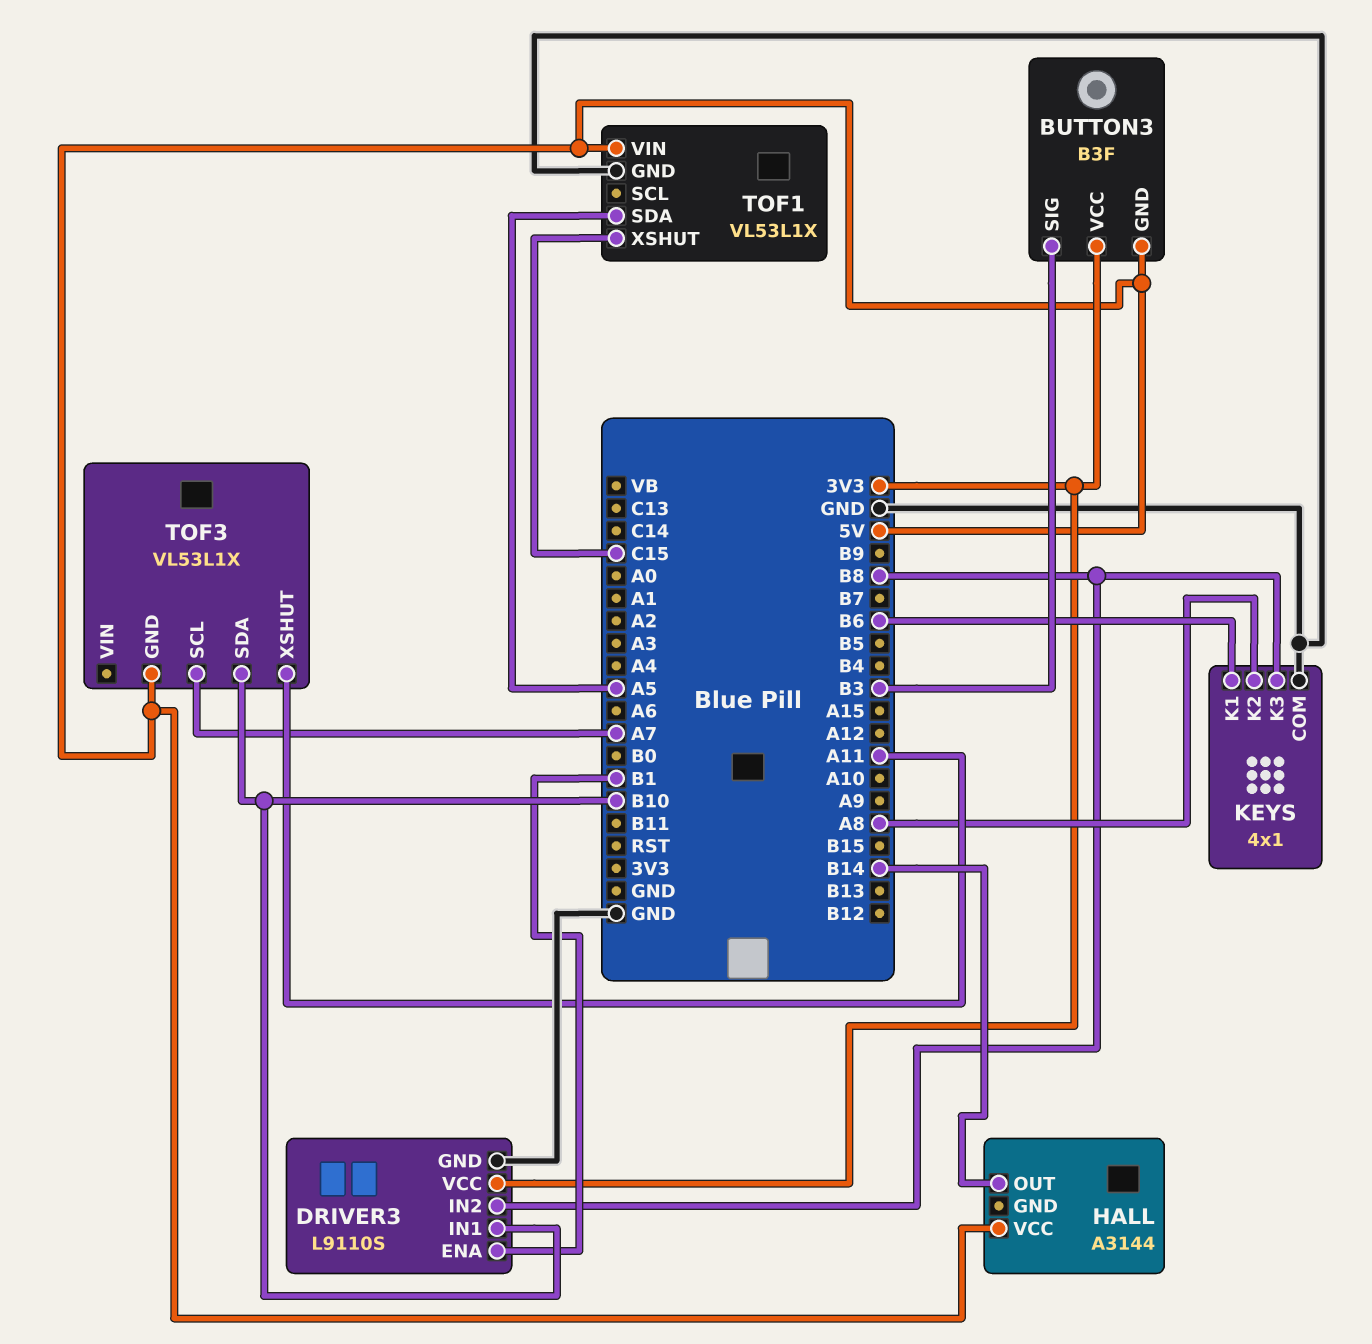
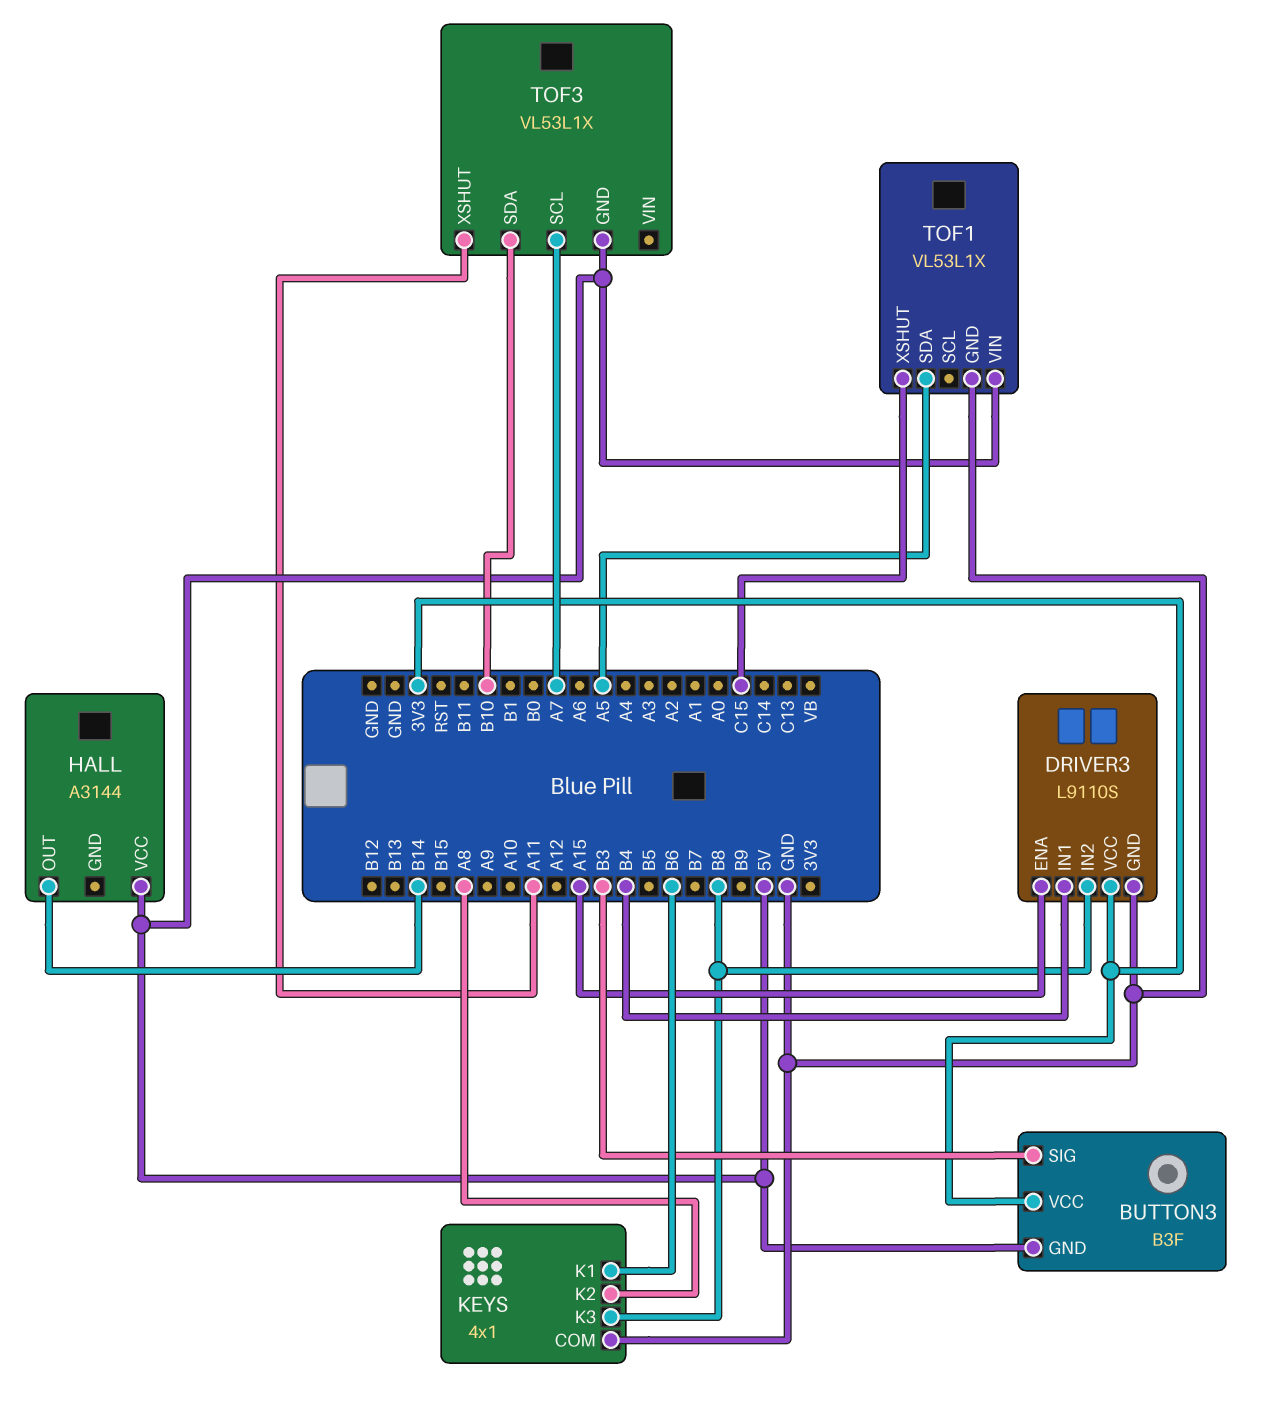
DRIVER3 pin ENA: B1 -> A15
DRIVER3 pin IN1: B10 -> B4

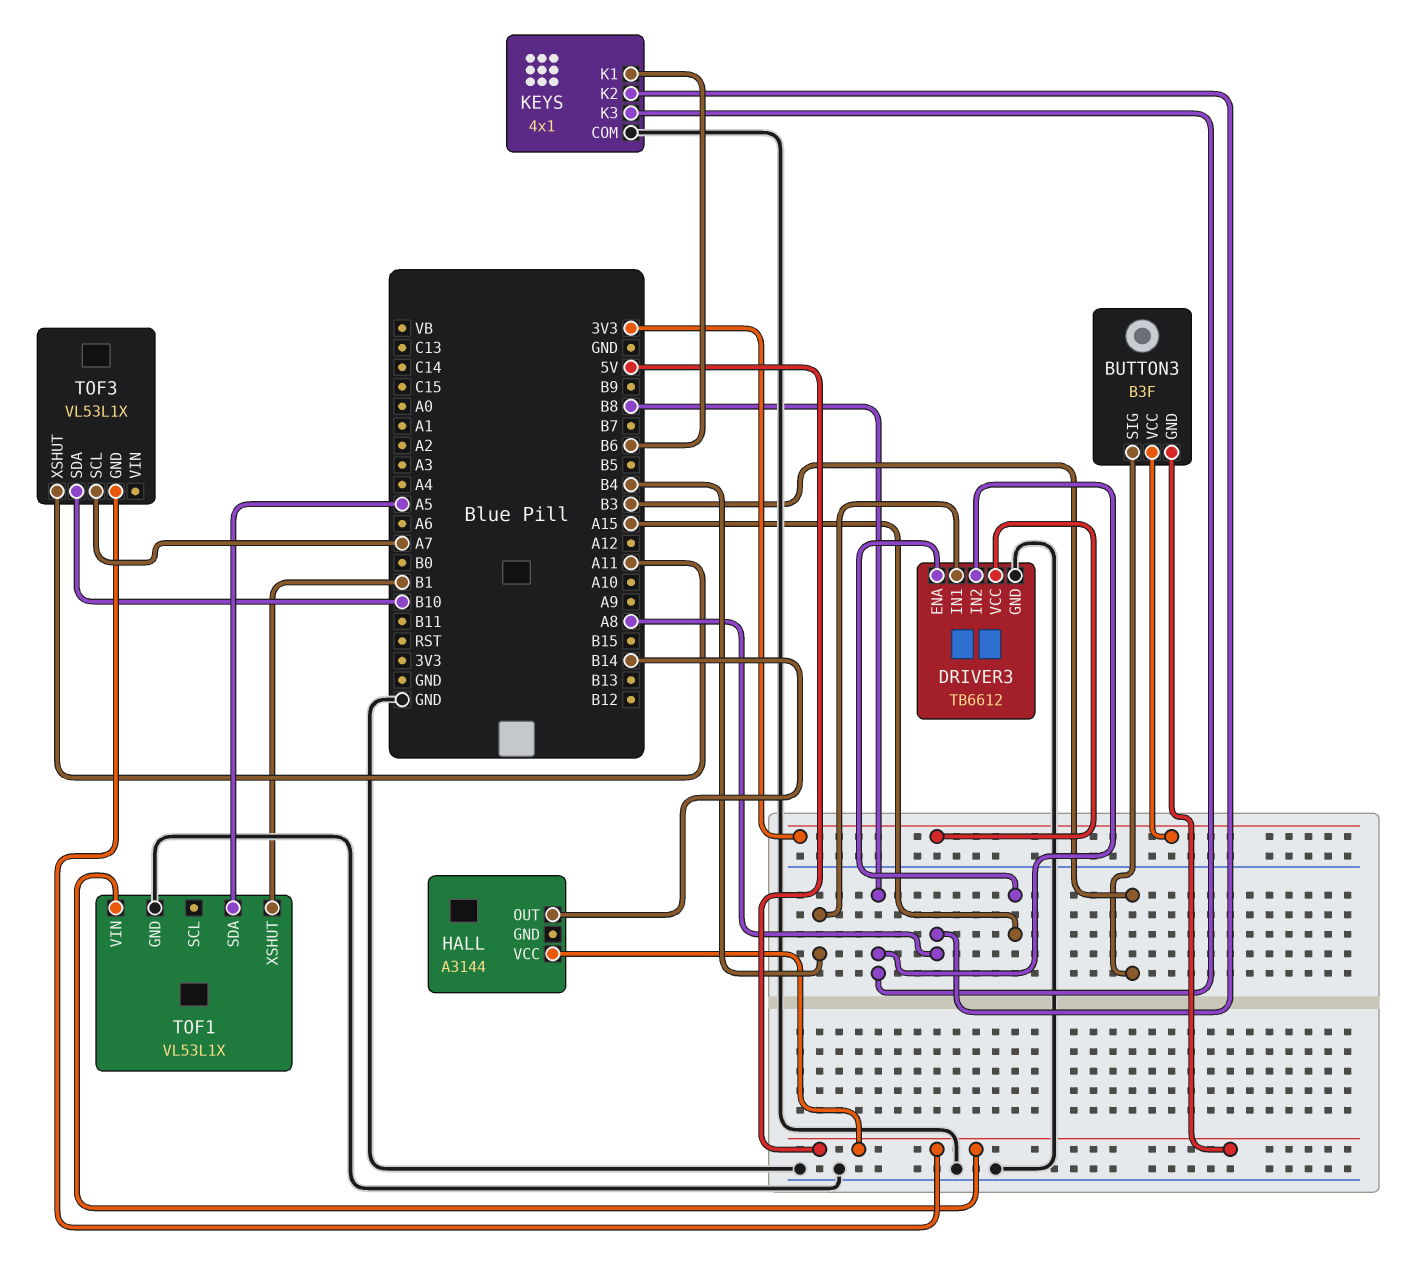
DRIVER3: L9110S -> TB6612
TOF1 pin XSHUT: C15 -> B1

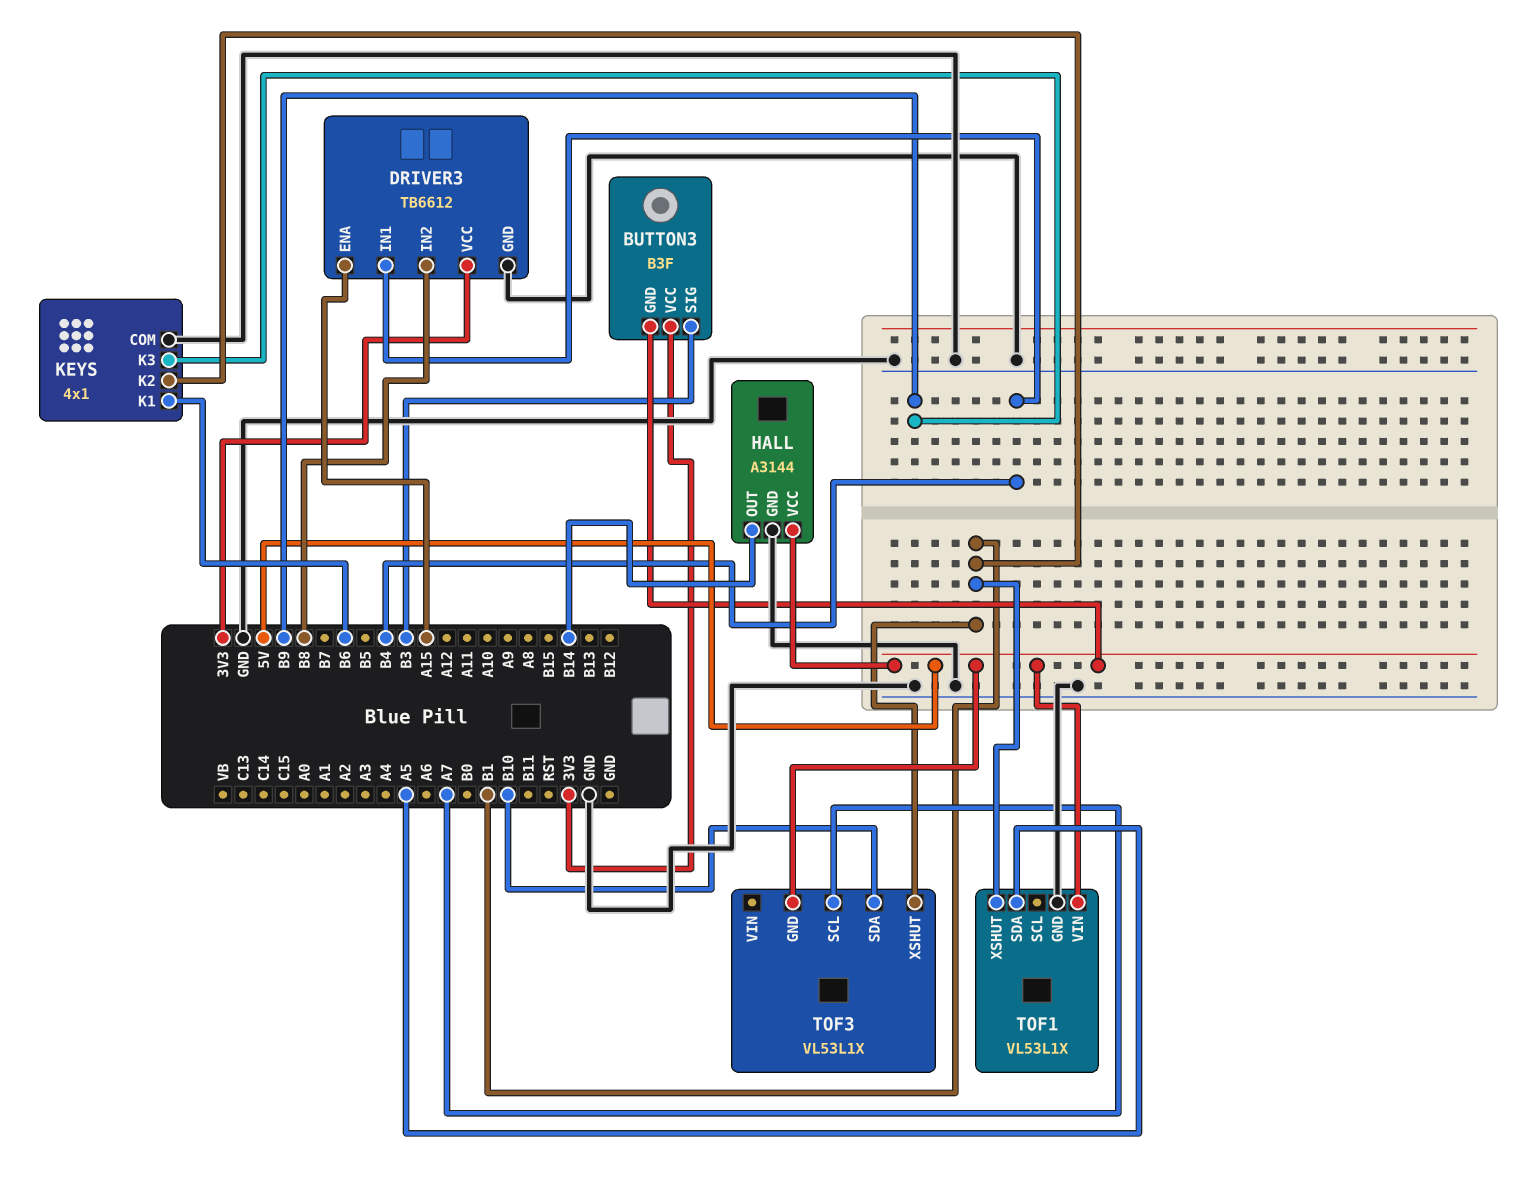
HALL pin GND: none -> GND
KEYS pin K2: A8 -> B1
KEYS pin K3: B8 -> B9
TOF3 pin XSHUT: A11 -> B1

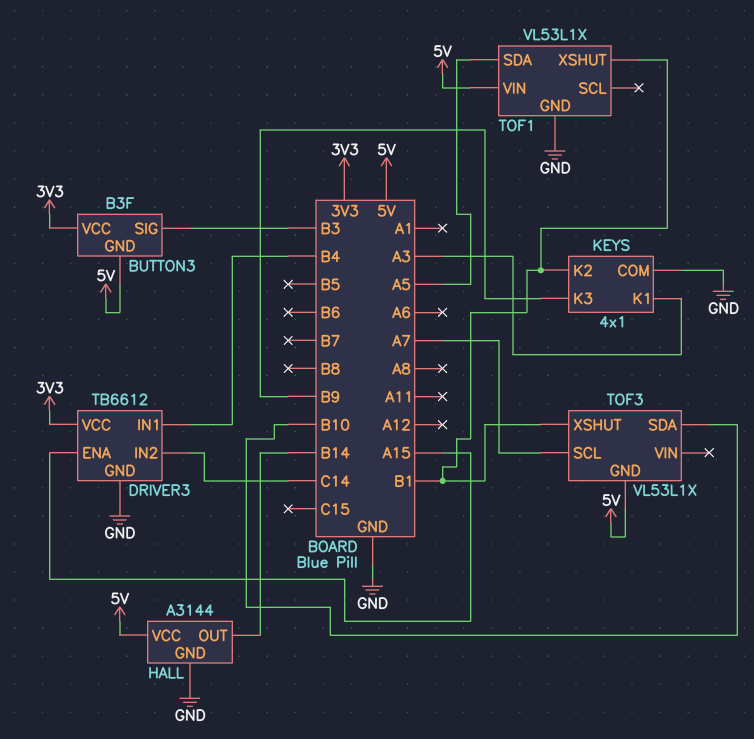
DRIVER3 pin IN2: B8 -> C14
KEYS pin K1: B6 -> A3

